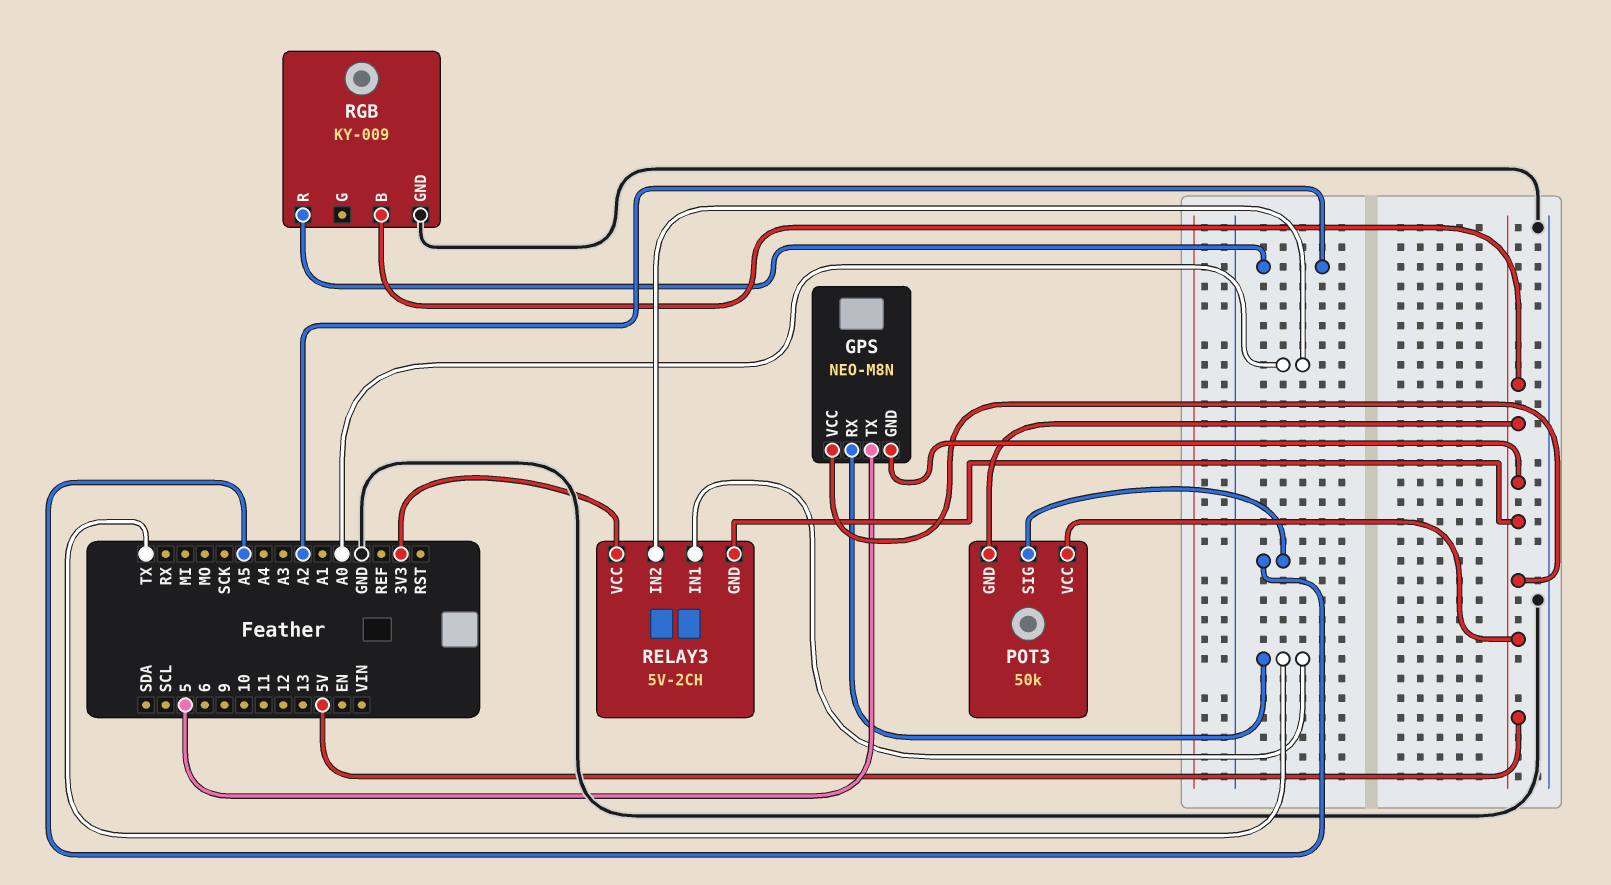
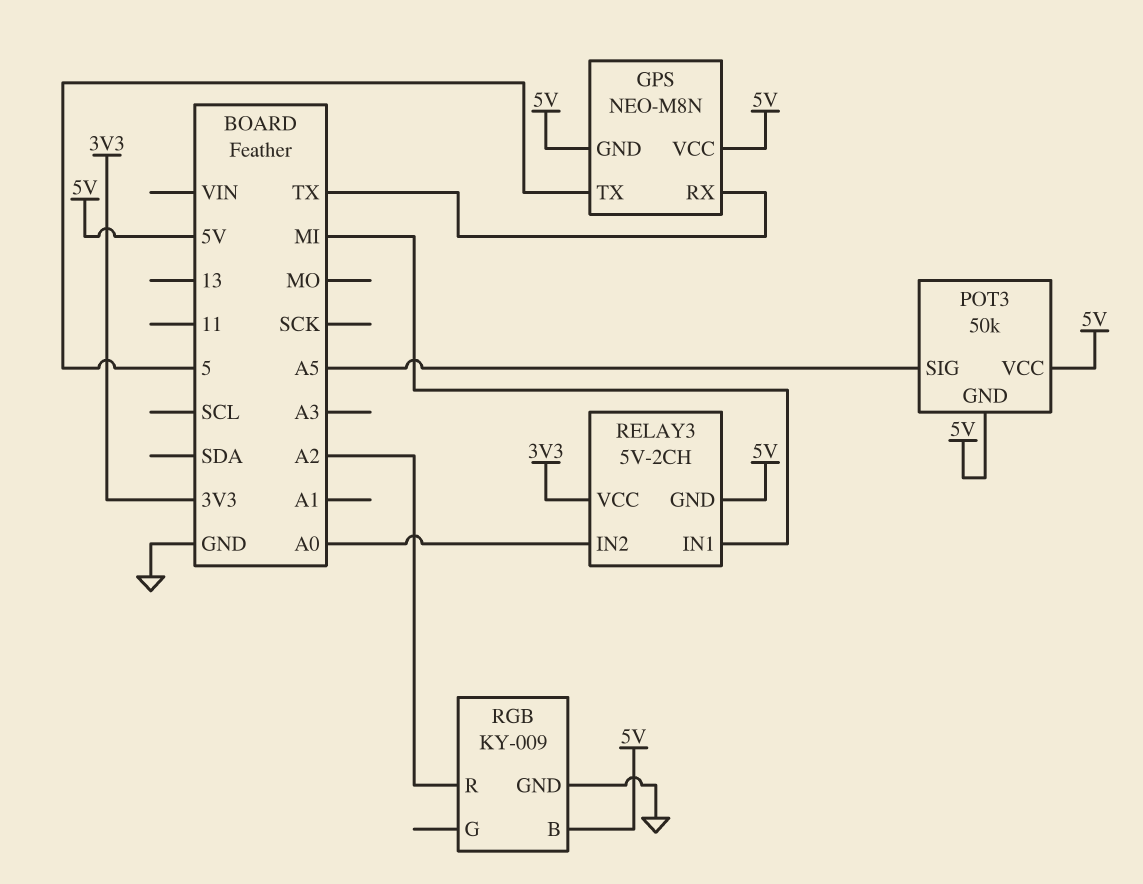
RELAY3 pin IN1: TX -> MI

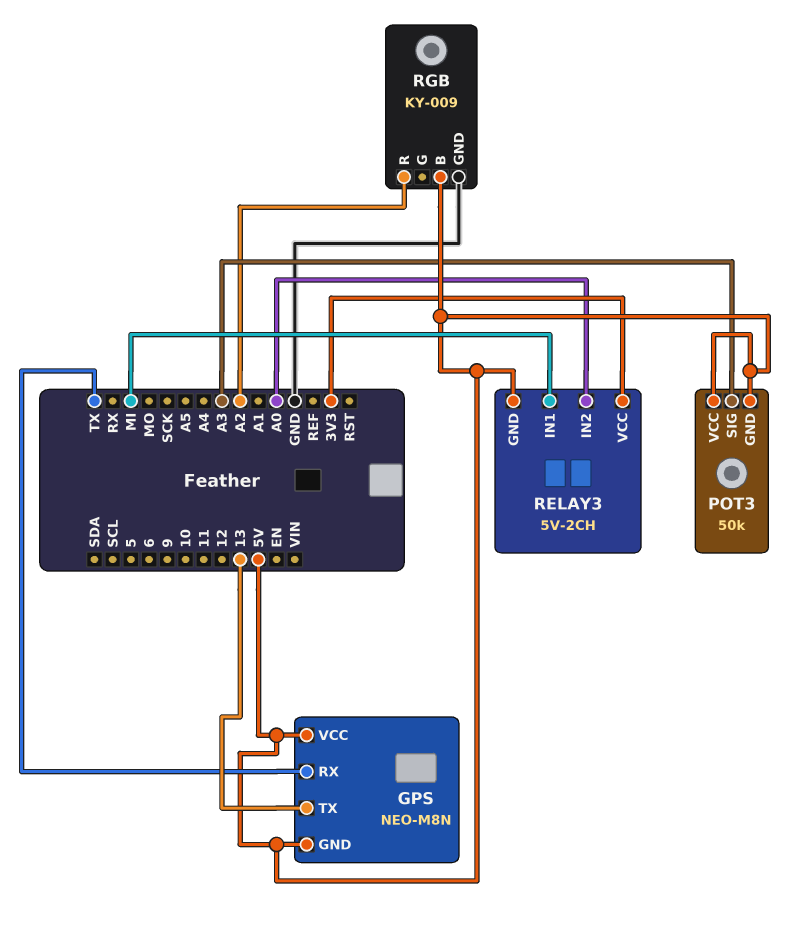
GPS pin TX: 5 -> 13
POT3 pin SIG: A5 -> A3

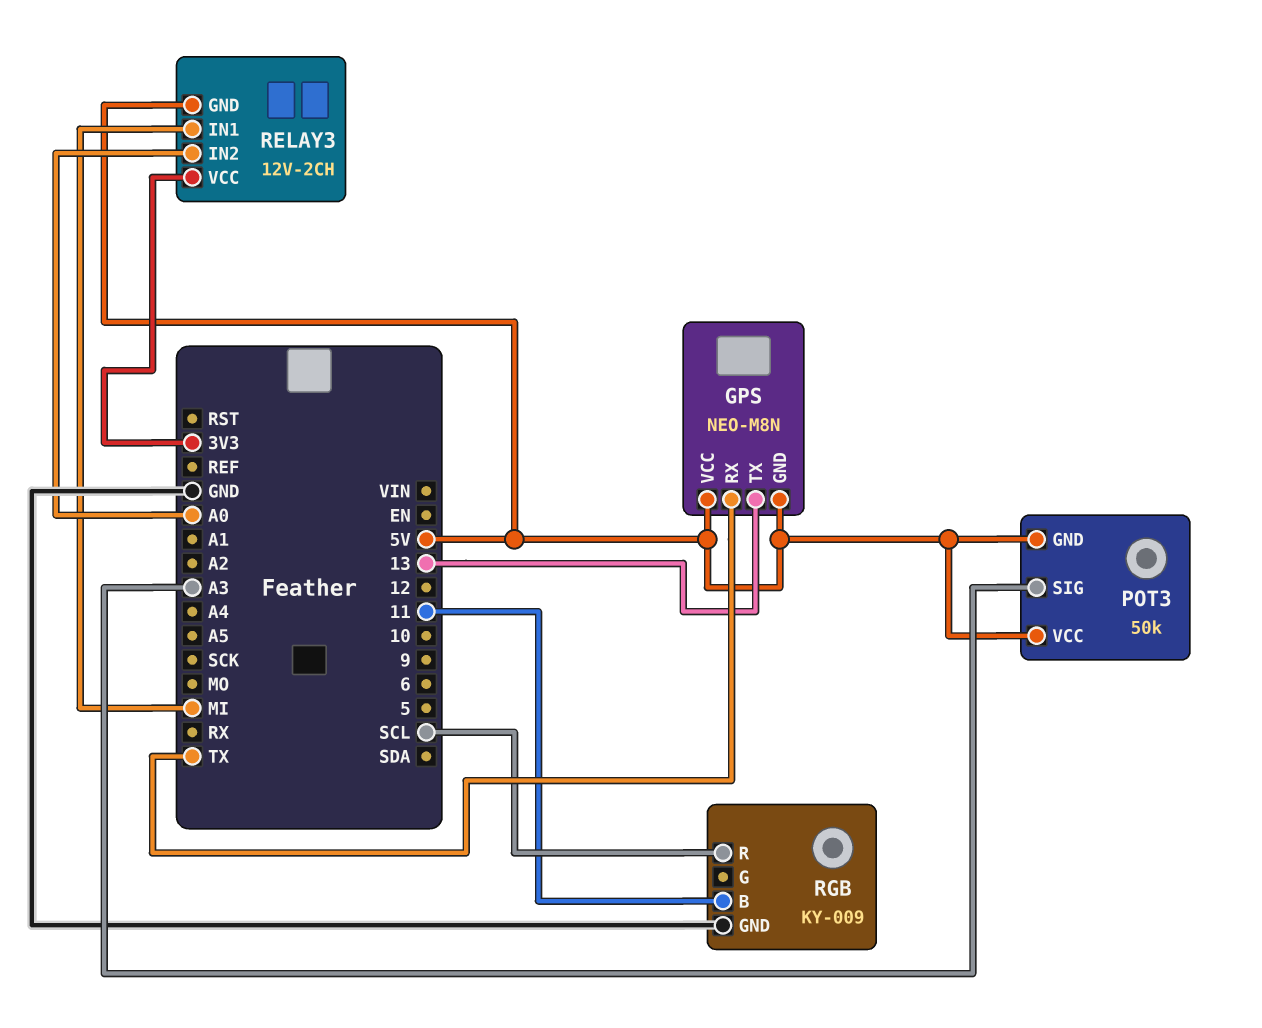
RELAY3: 5V-2CH -> 12V-2CH
RGB pin B: 5V -> 11
RGB pin R: A2 -> SCL

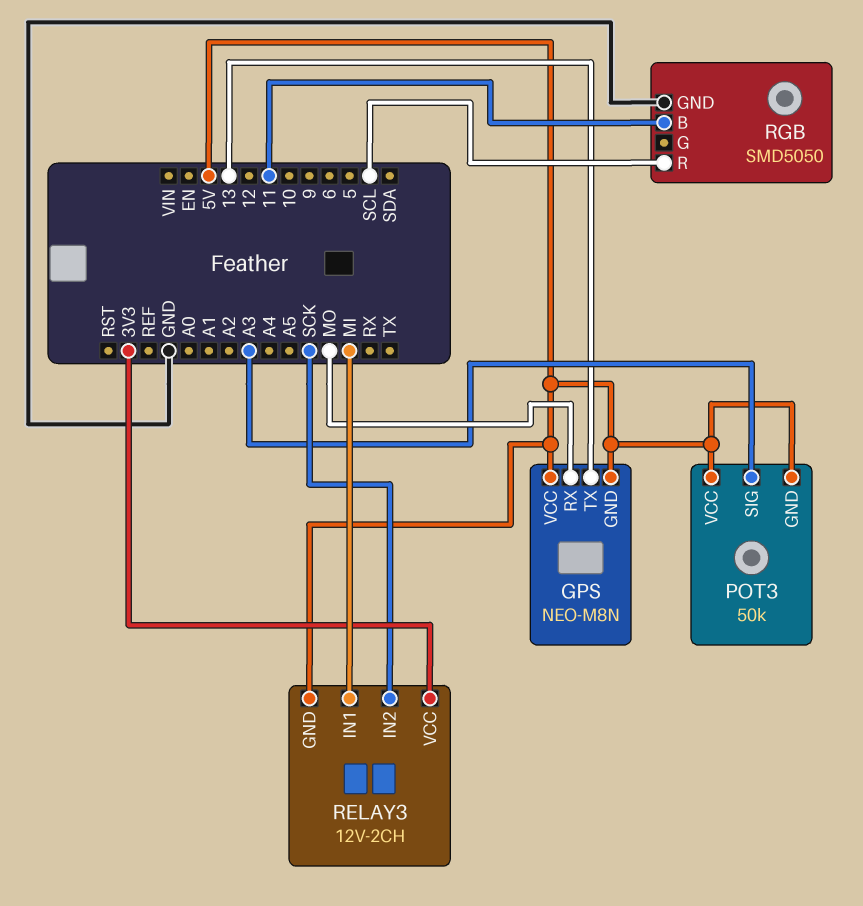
GPS pin RX: TX -> MO
RELAY3 pin IN2: A0 -> SCK
RGB: KY-009 -> SMD5050

